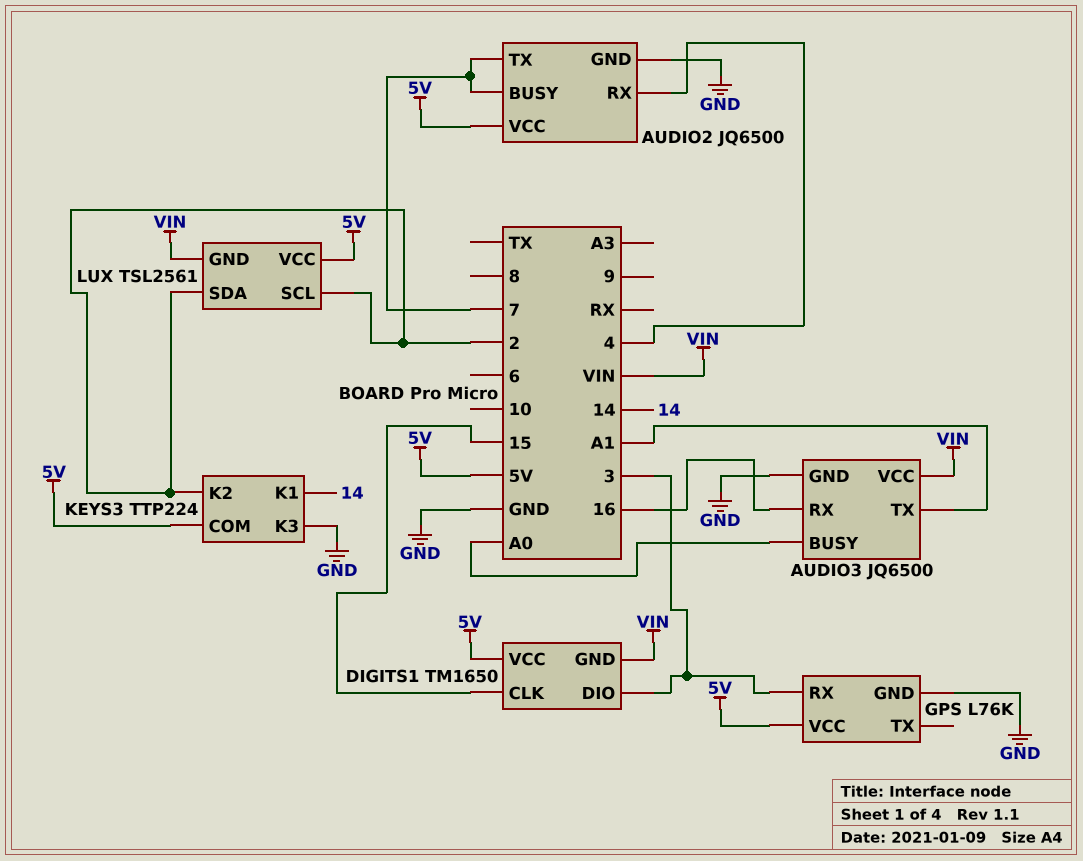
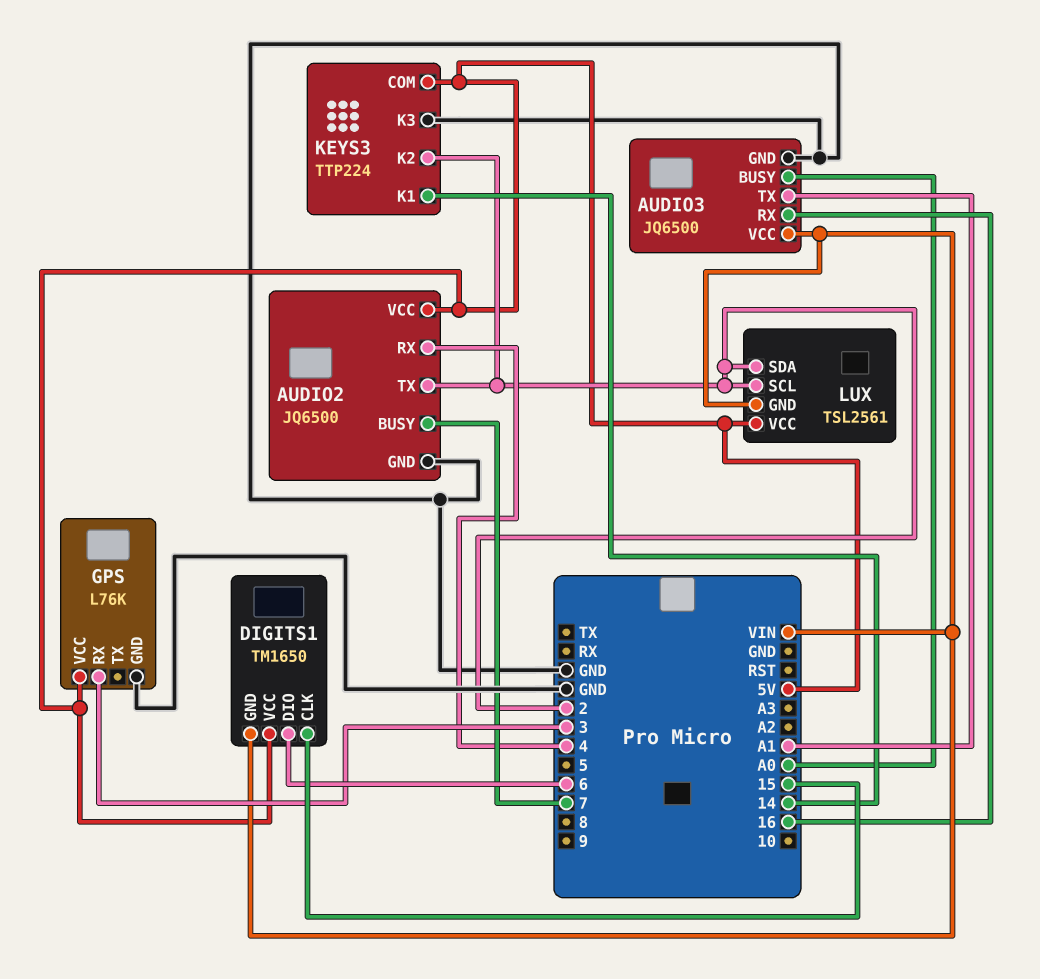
AUDIO2 pin TX: 7 -> 2
DIGITS1 pin DIO: 3 -> 6

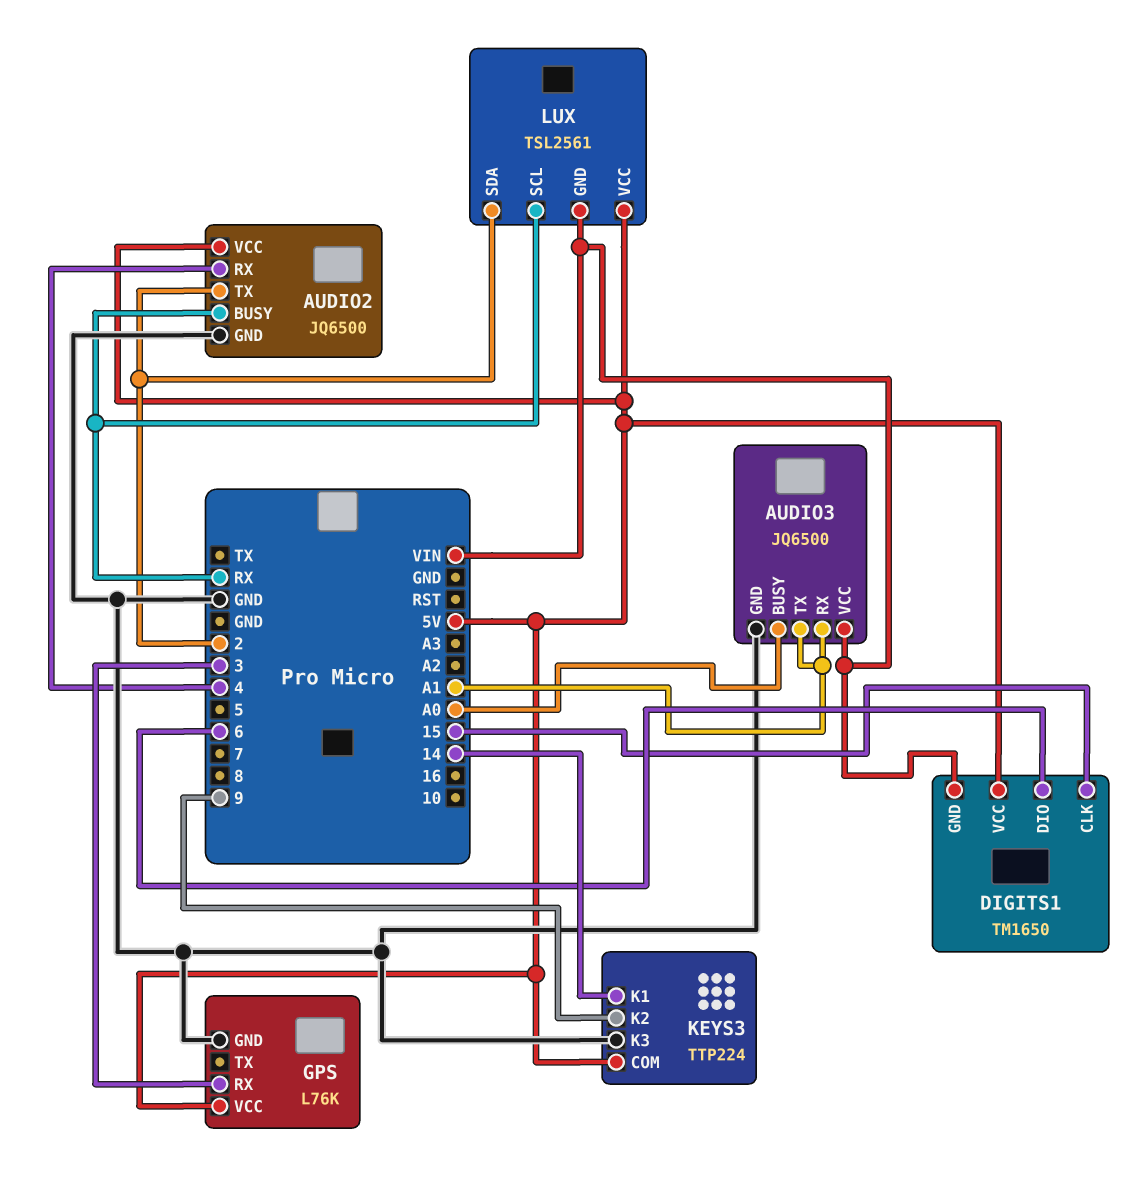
AUDIO2 pin BUSY: 7 -> RX
AUDIO3 pin RX: 16 -> A1
KEYS3 pin K2: 2 -> 9
LUX pin SCL: 2 -> RX

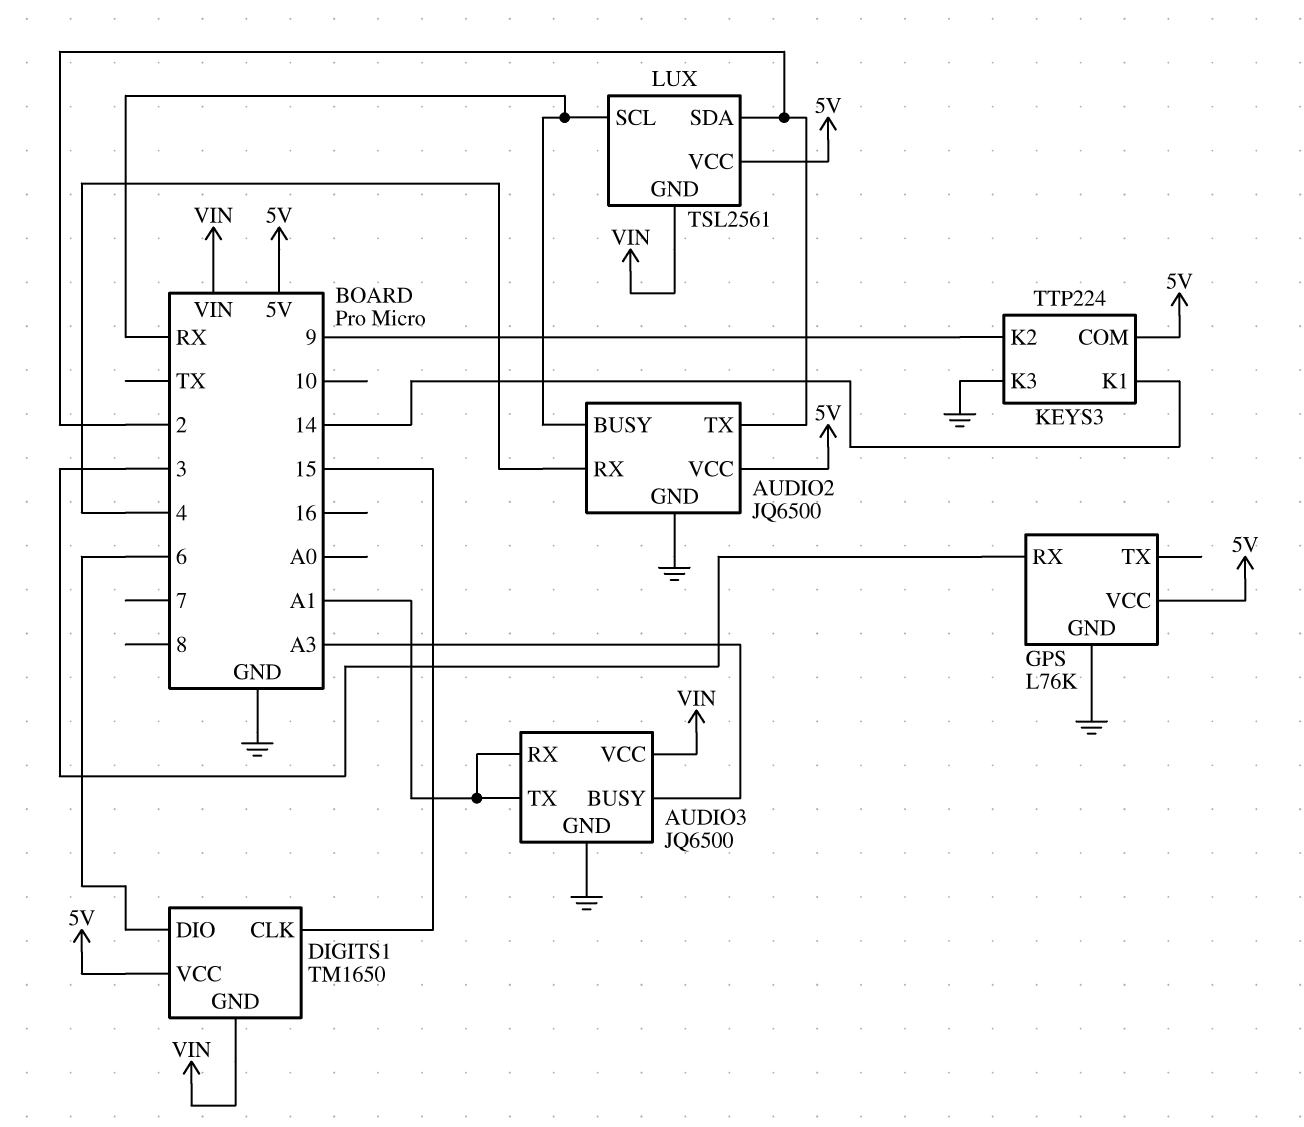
AUDIO3 pin BUSY: A0 -> A3

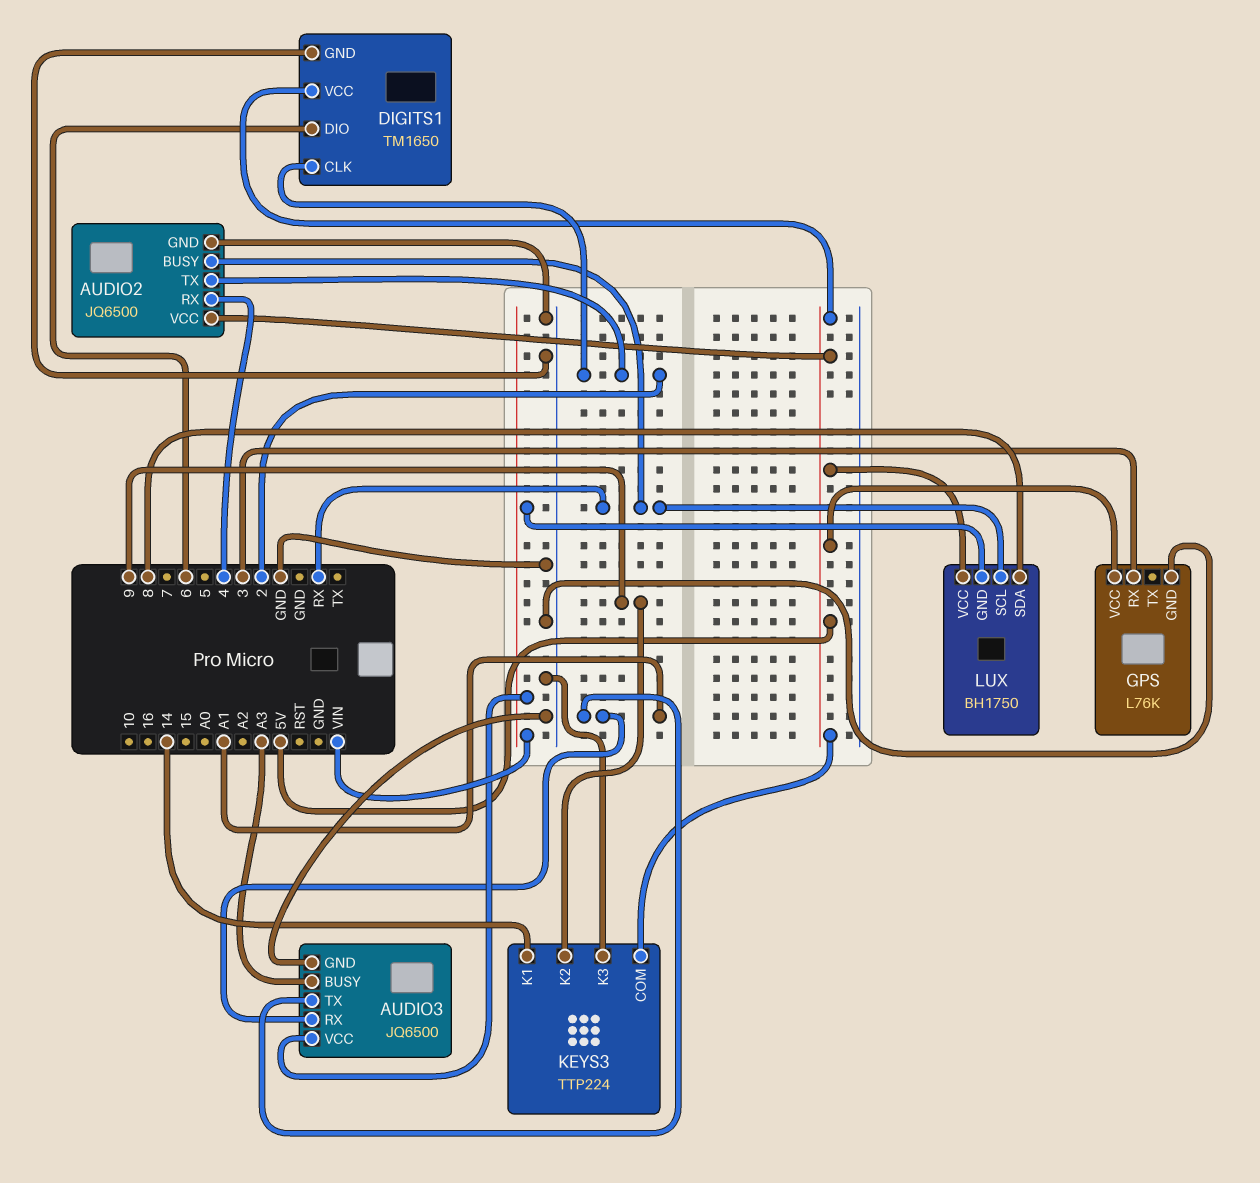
DIGITS1 pin CLK: 15 -> 2
DIGITS1 pin GND: VIN -> GND
LUX: TSL2561 -> BH1750
LUX pin SDA: 2 -> 8

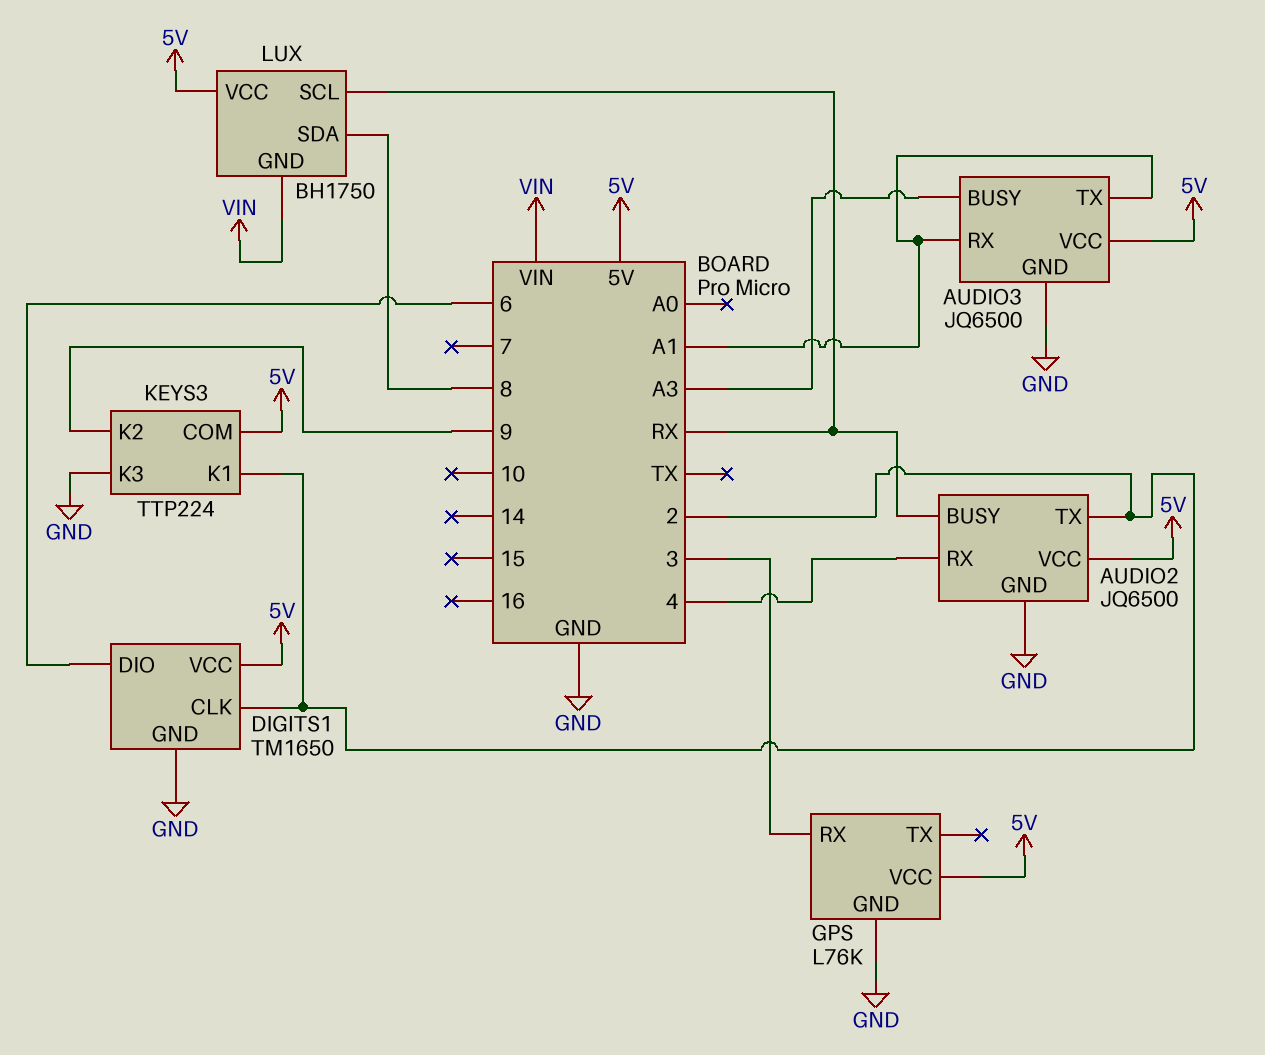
AUDIO3 pin VCC: VIN -> 5V
KEYS3 pin K1: 14 -> 2

